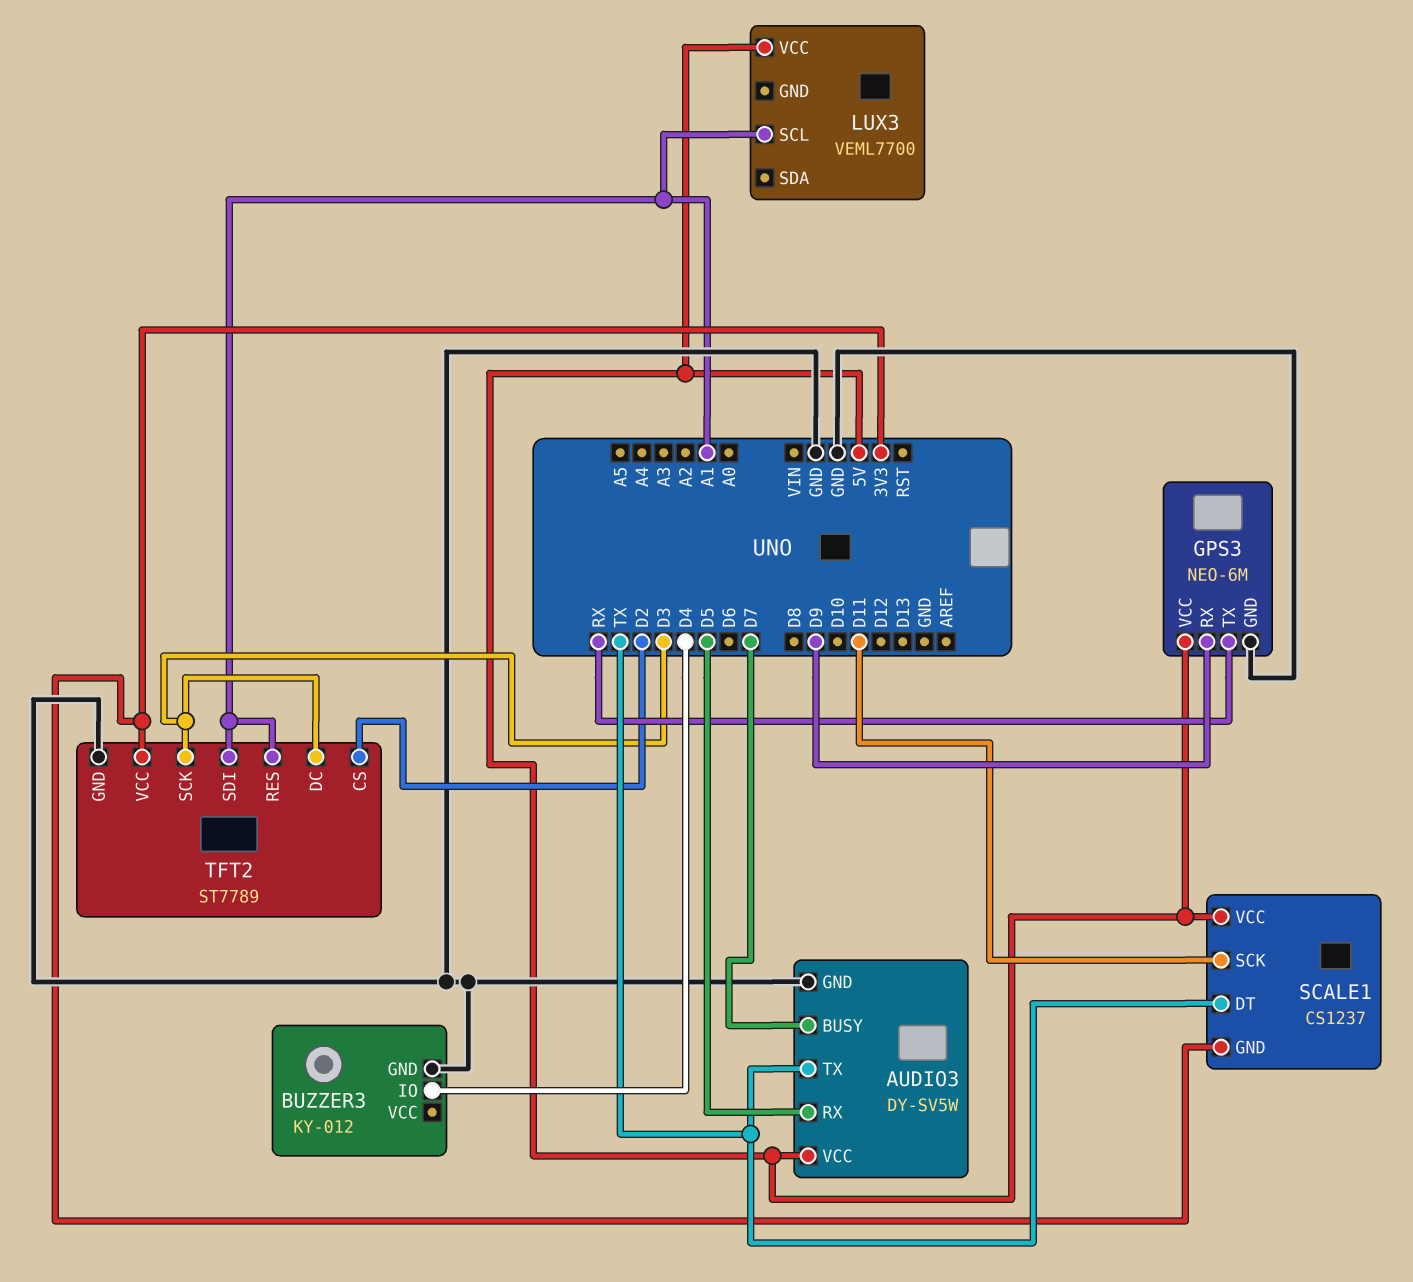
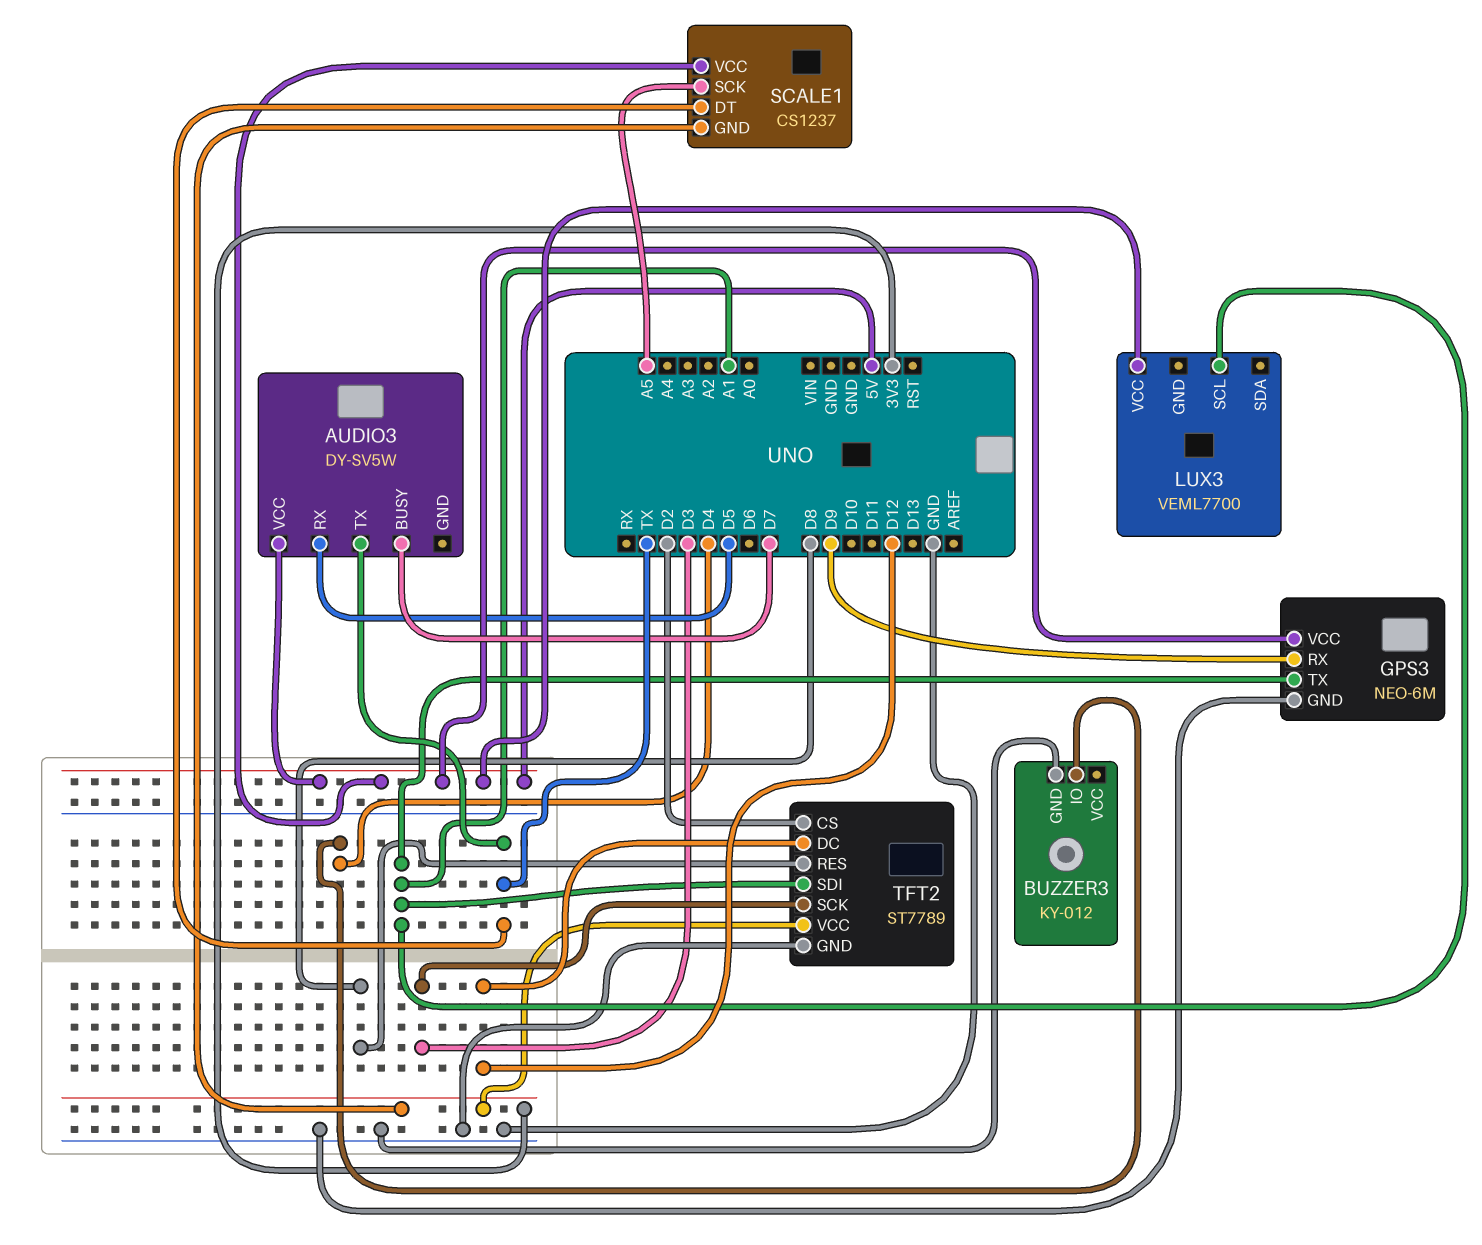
AUDIO3 pin GND: GND -> none
GPS3 pin TX: RX -> A1
SCALE1 pin SCK: D11 -> A5
TFT2 pin DC: D3 -> D12
TFT2 pin RES: A1 -> D8

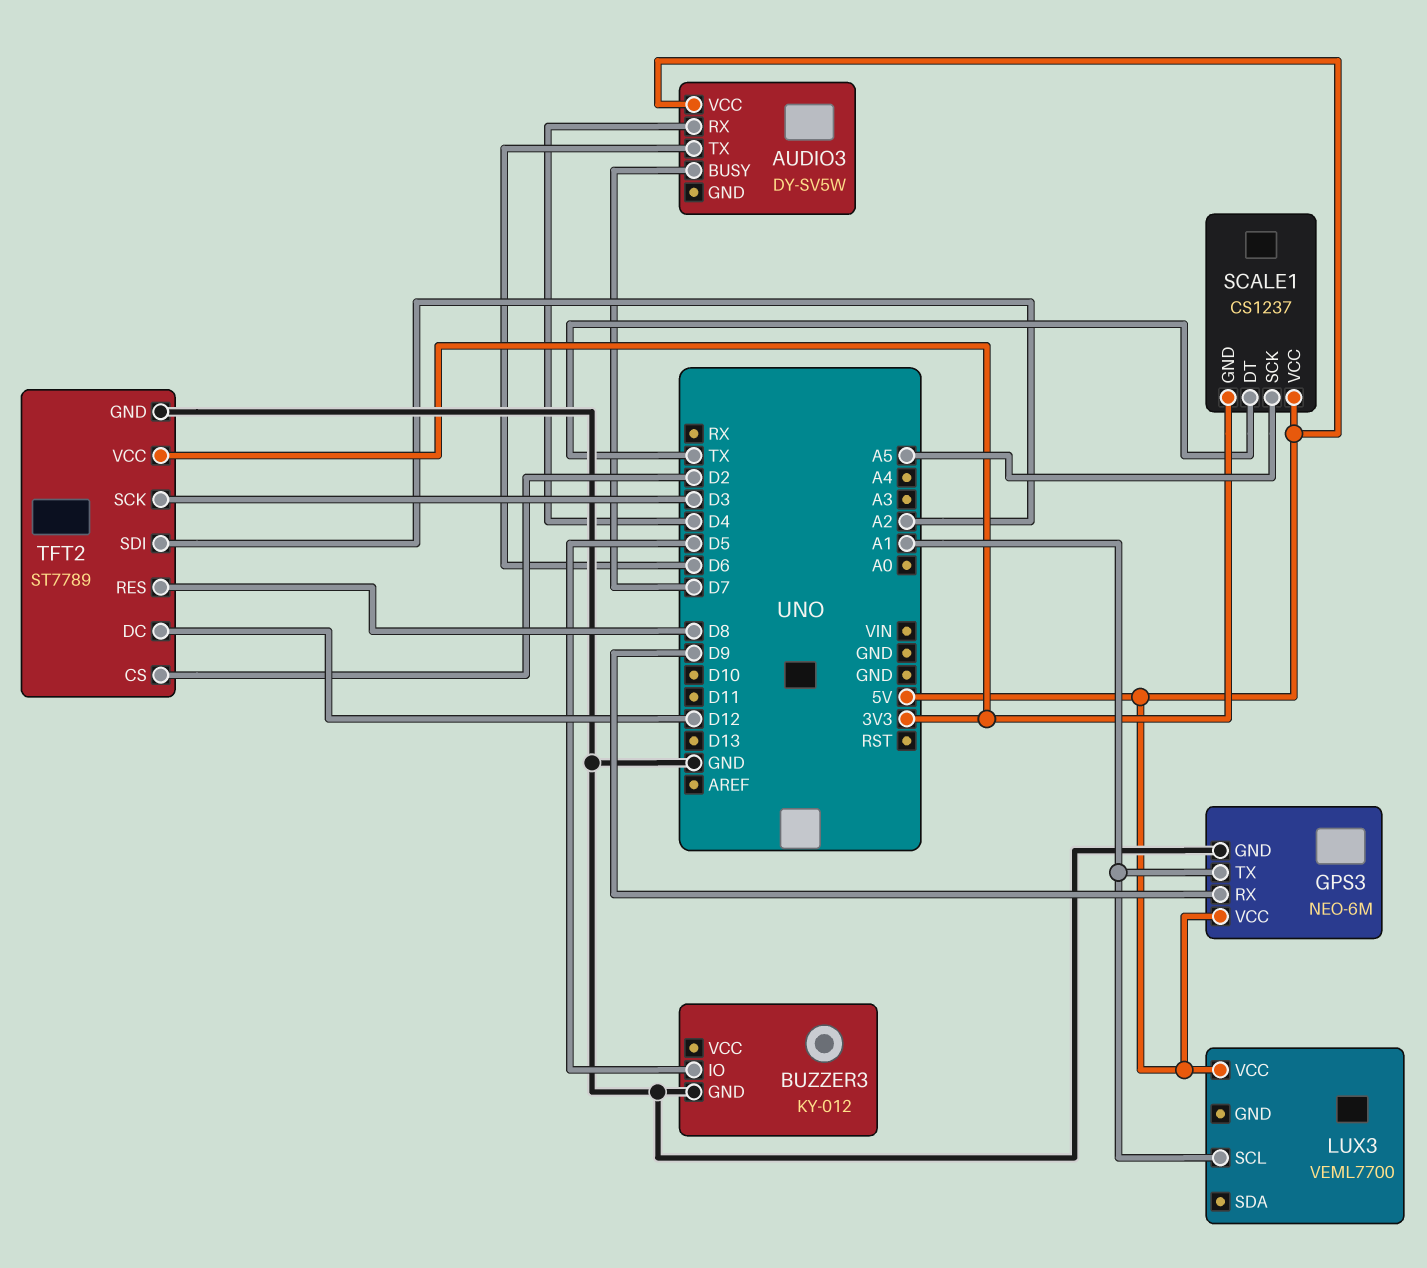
AUDIO3 pin RX: D5 -> D4
AUDIO3 pin TX: TX -> D6
BUZZER3 pin IO: D4 -> D5
TFT2 pin SDI: A1 -> A2

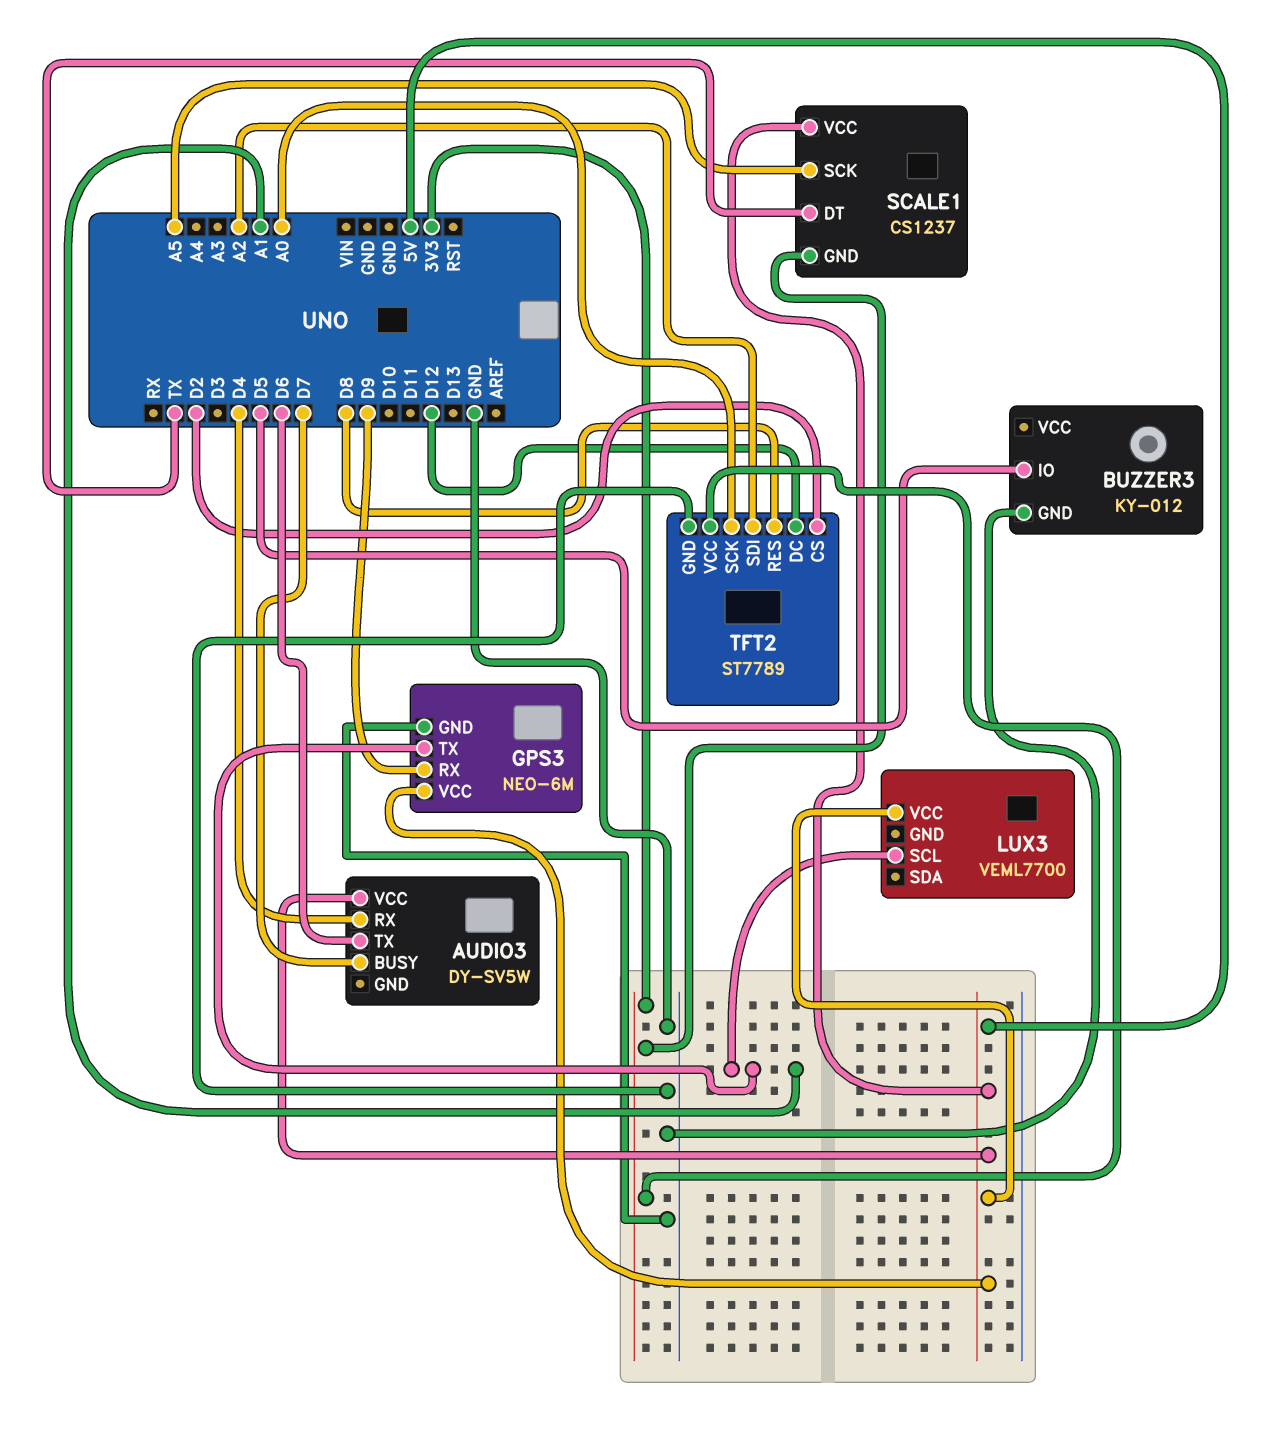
TFT2 pin SCK: D3 -> A0

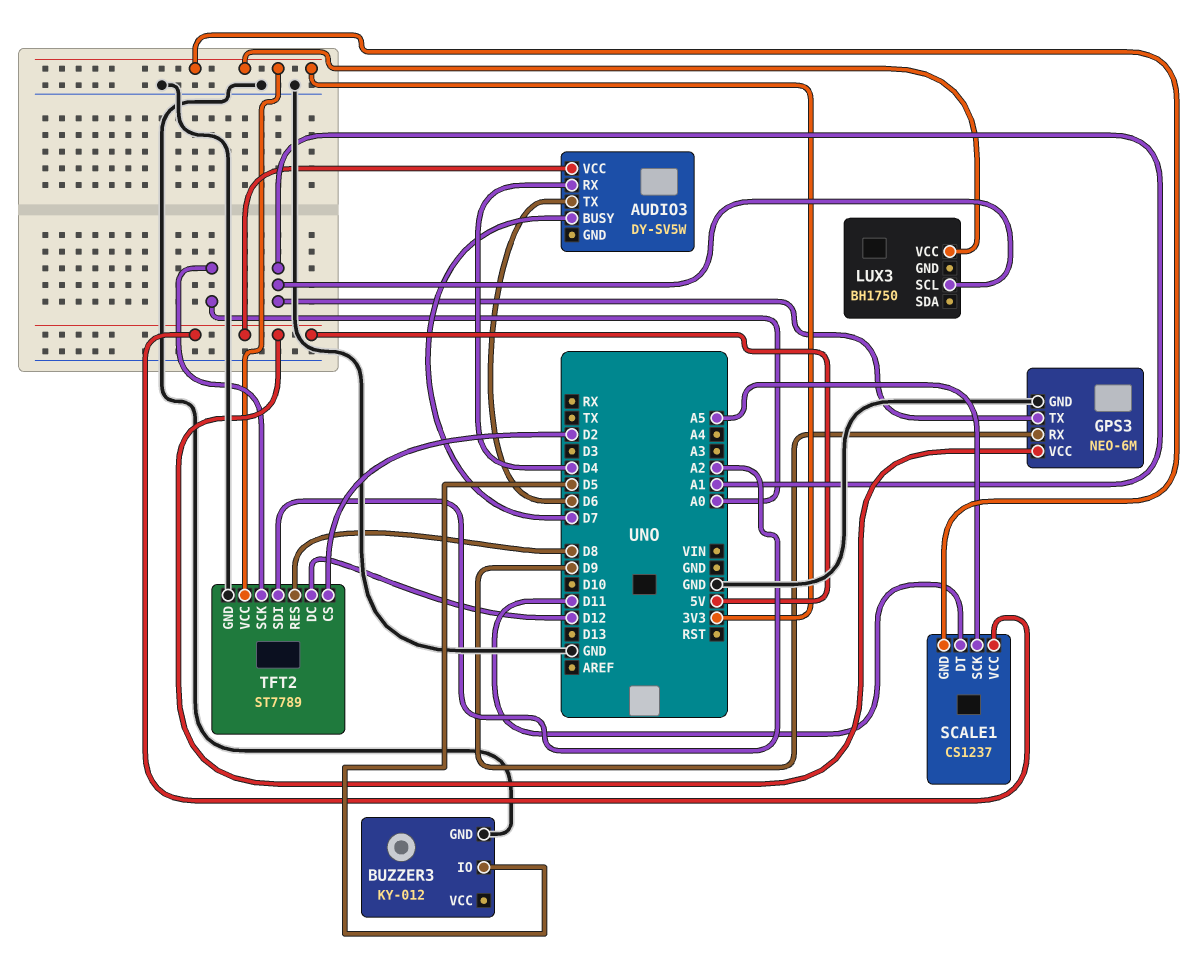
LUX3: VEML7700 -> BH1750
LUX3 pin VCC: 5V -> 3V3
SCALE1 pin DT: TX -> D11

